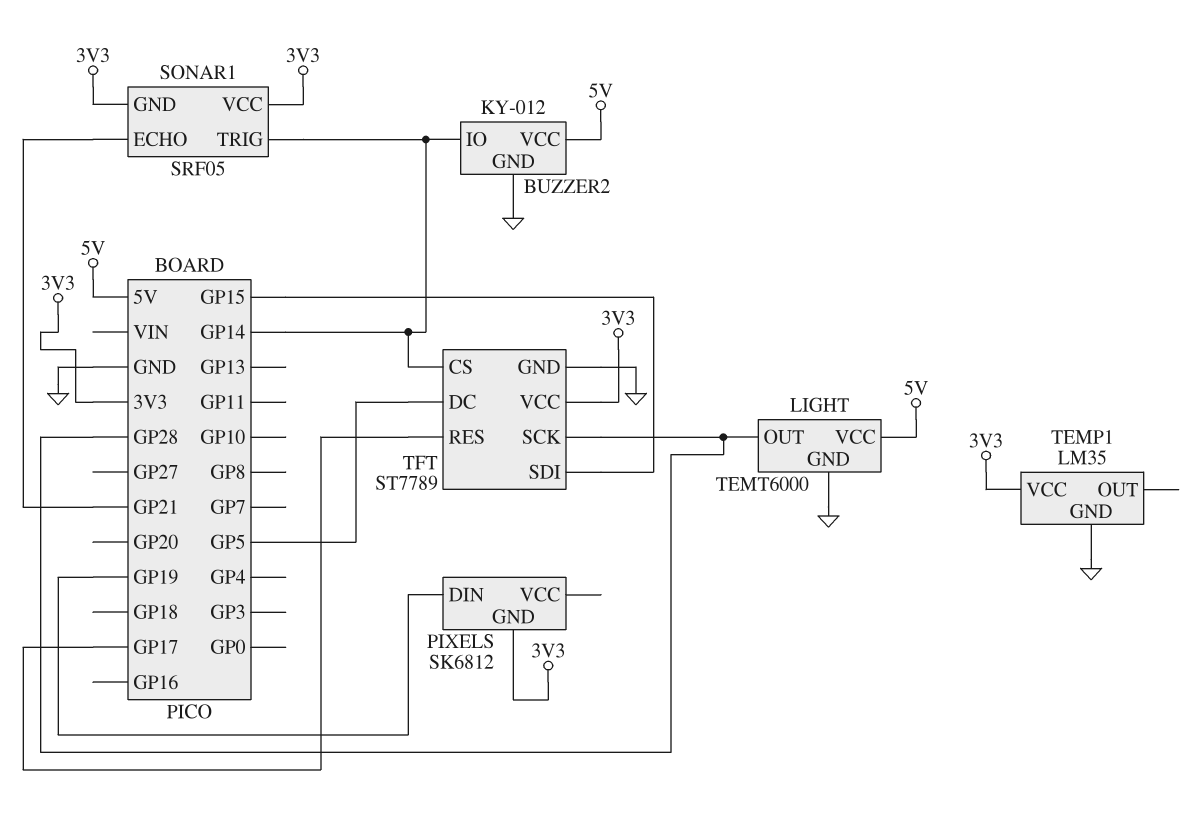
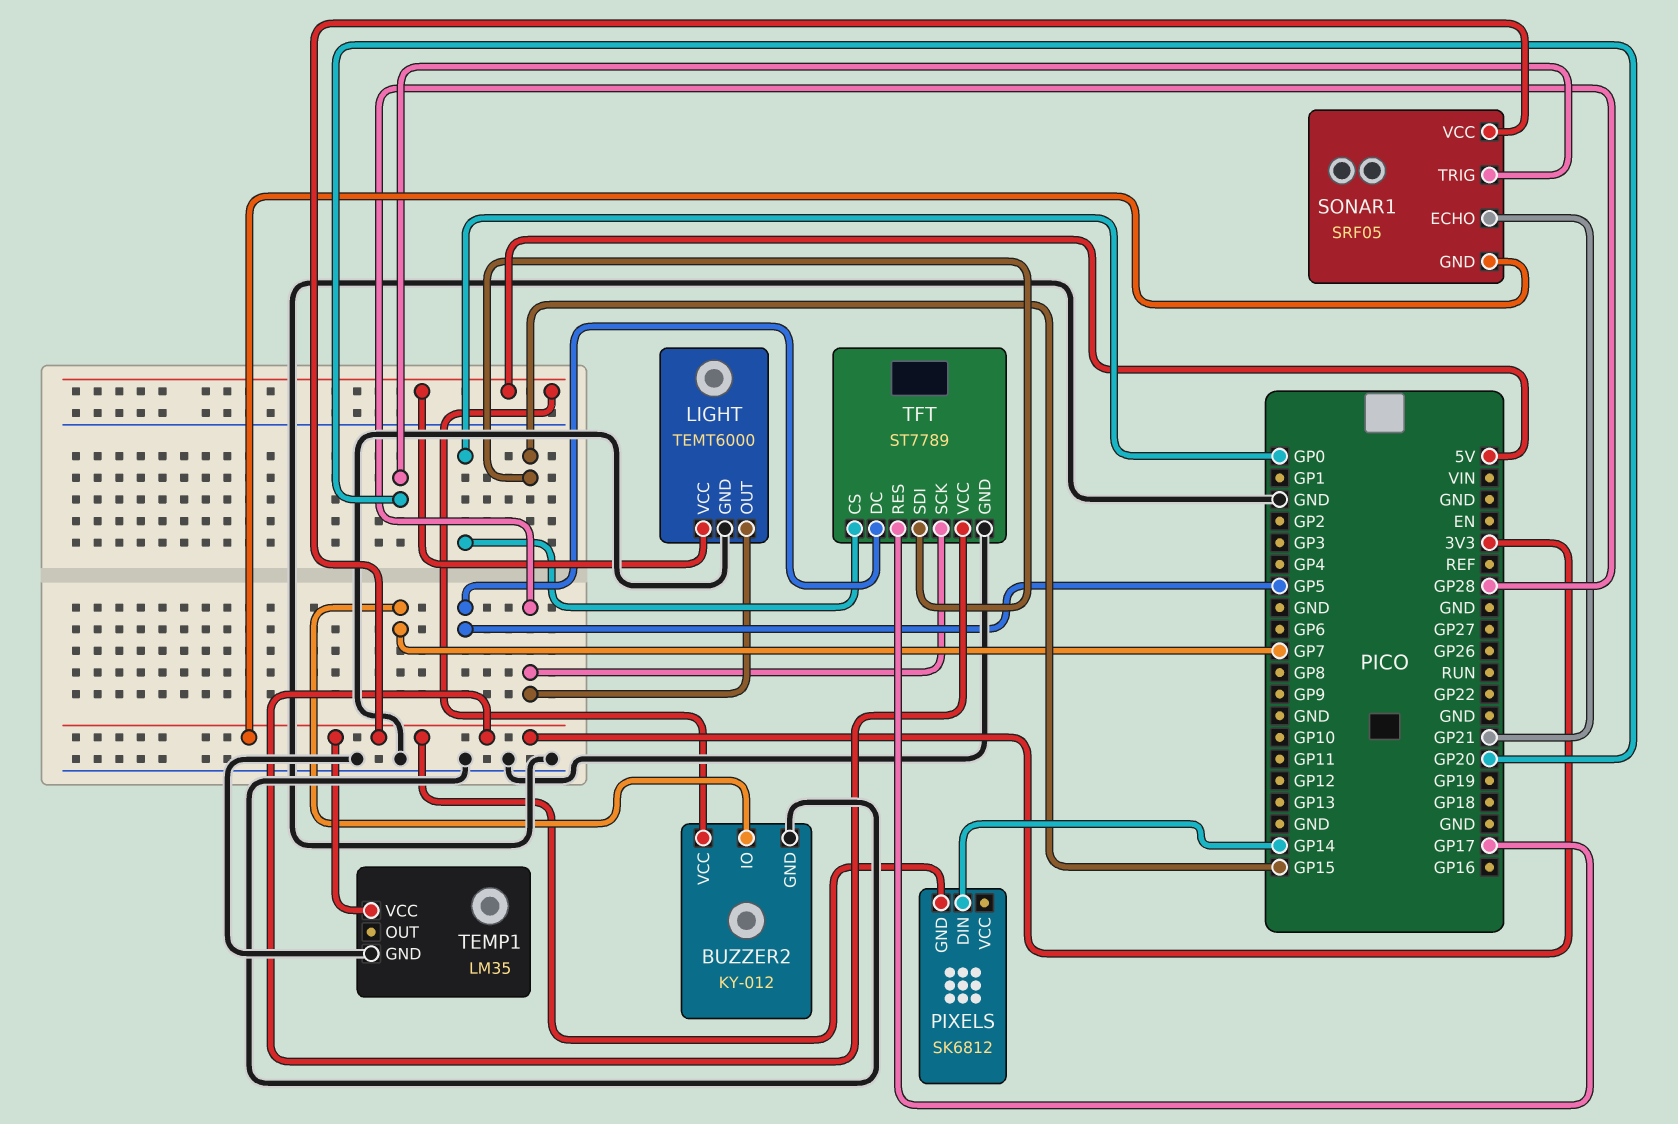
BUZZER2 pin IO: GP14 -> GP7
PIXELS pin DIN: GP19 -> GP14
SONAR1 pin TRIG: GP14 -> GP20
TFT pin CS: GP14 -> GP0

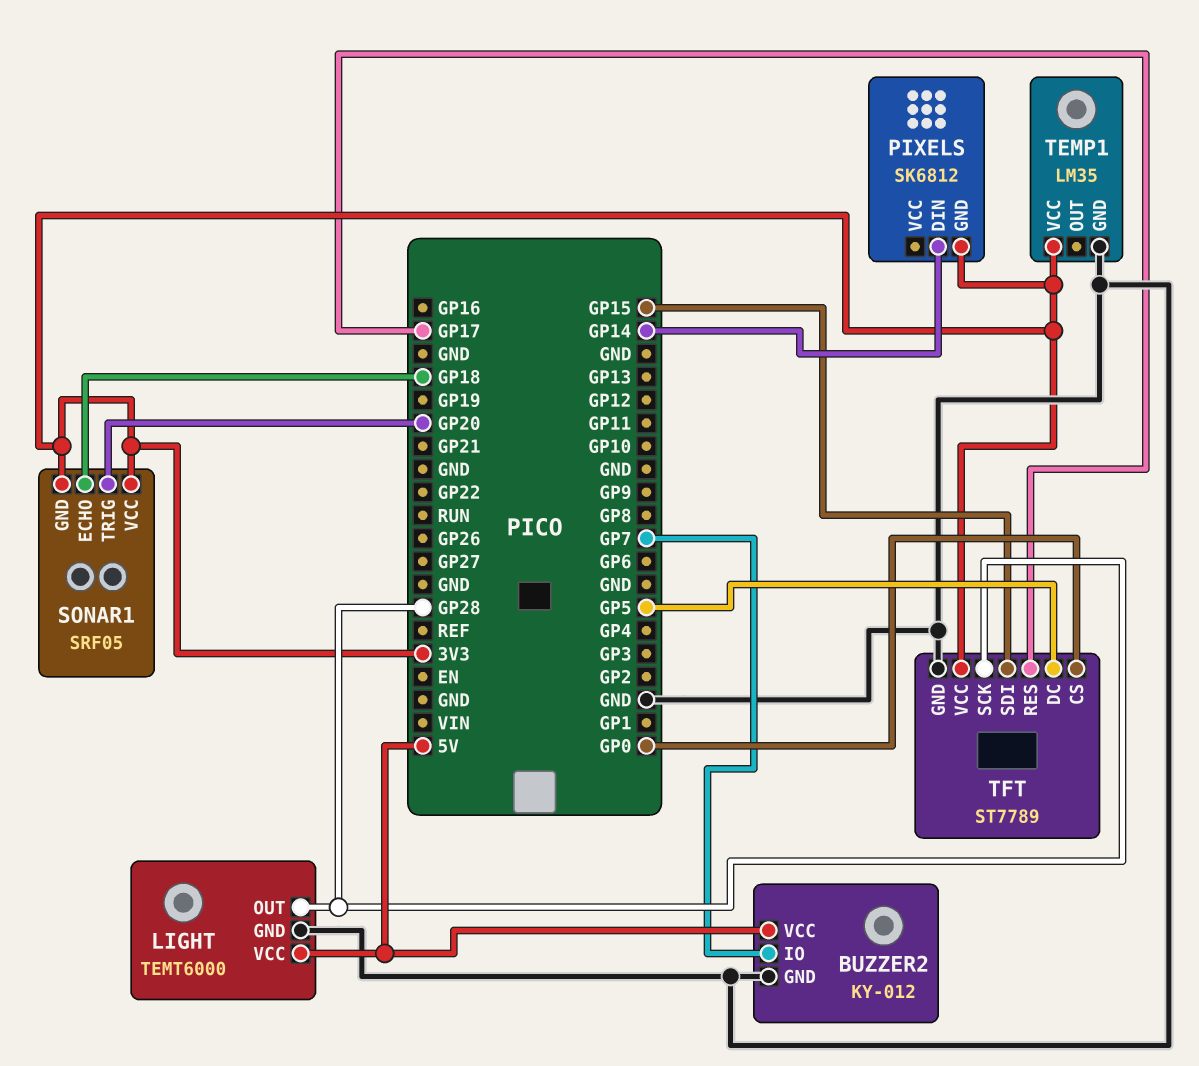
SONAR1 pin ECHO: GP21 -> GP18

